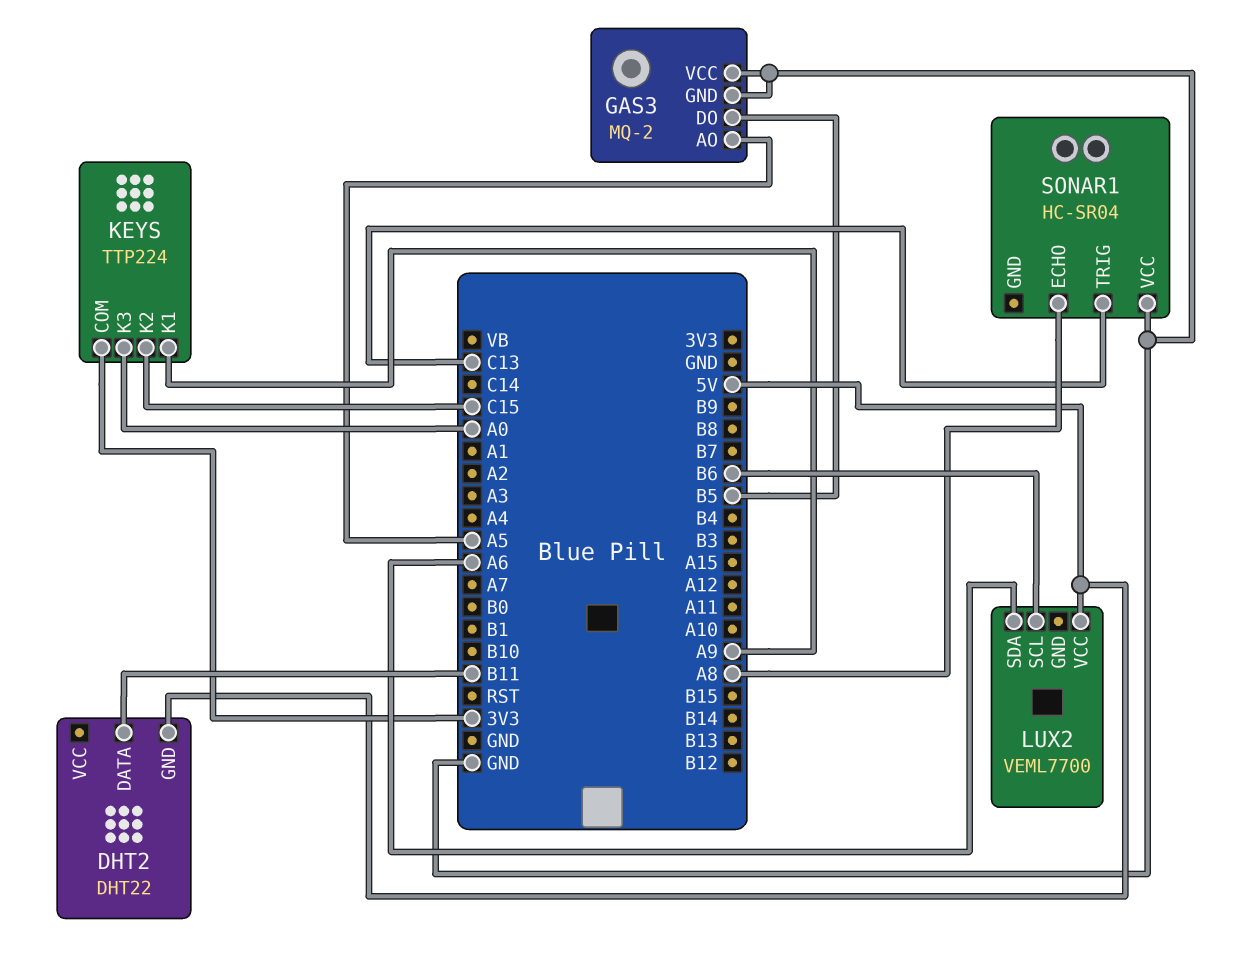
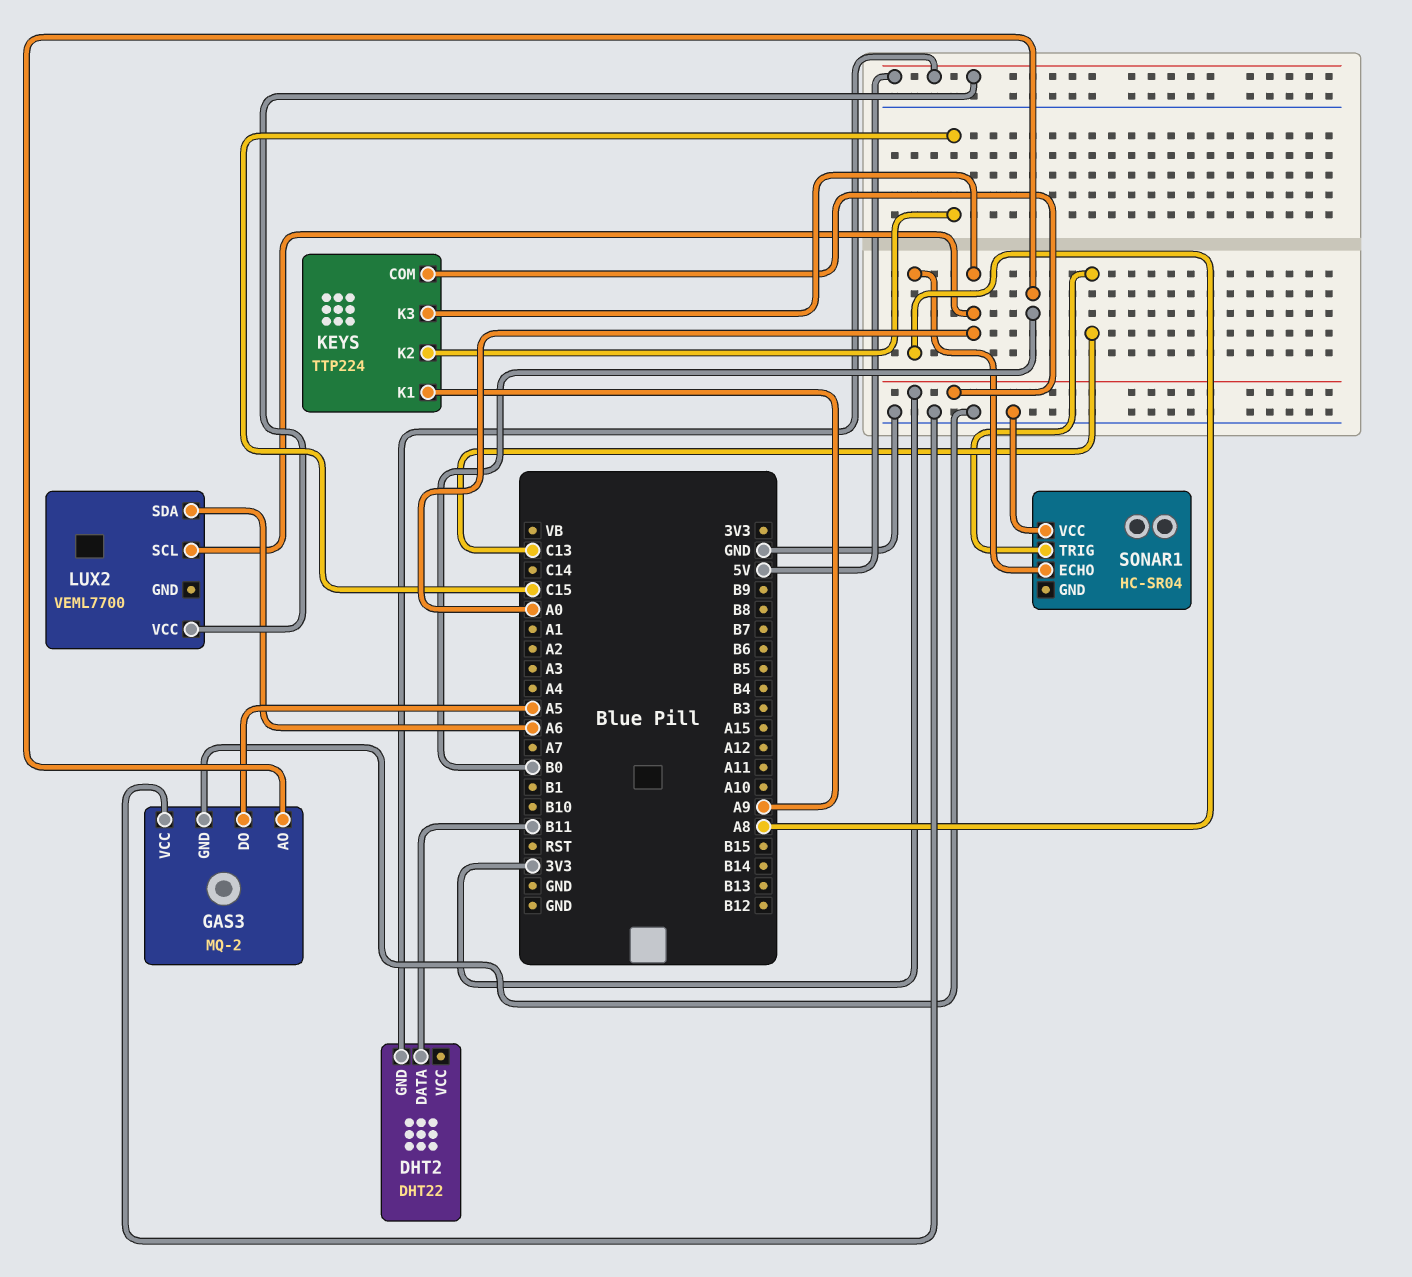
GAS3 pin AO: A5 -> B0
GAS3 pin DO: B5 -> A5
LUX2 pin SCL: B6 -> A0

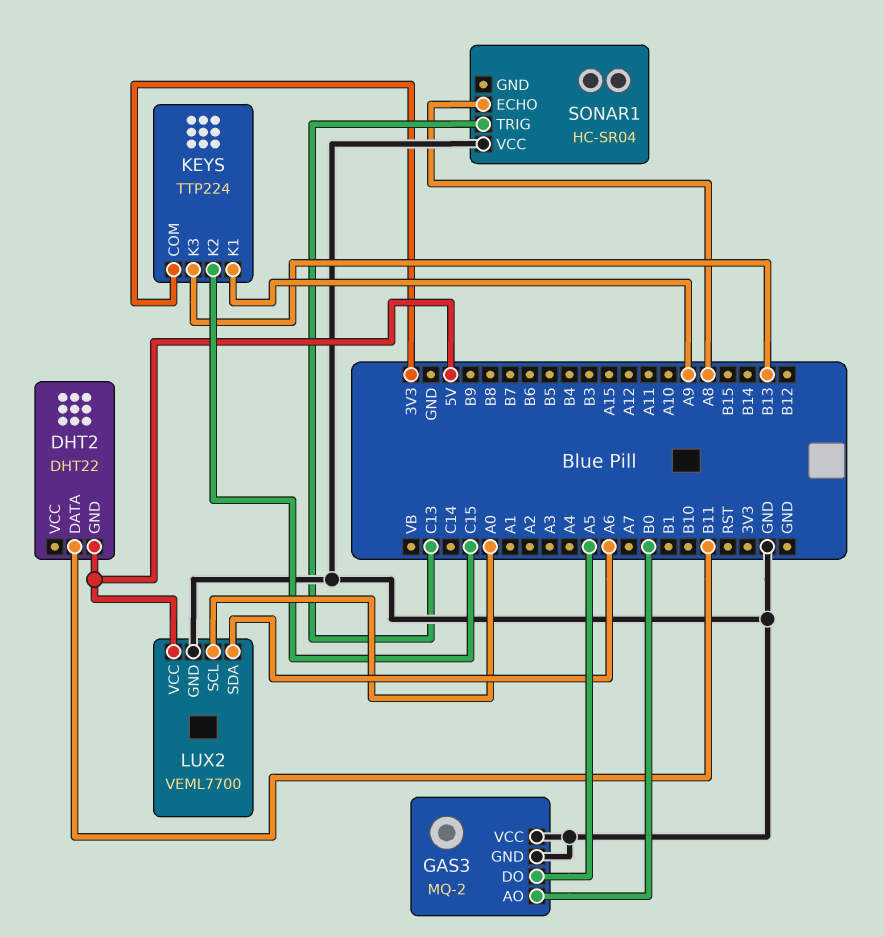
KEYS pin K3: A0 -> B13
LUX2 pin GND: none -> GND

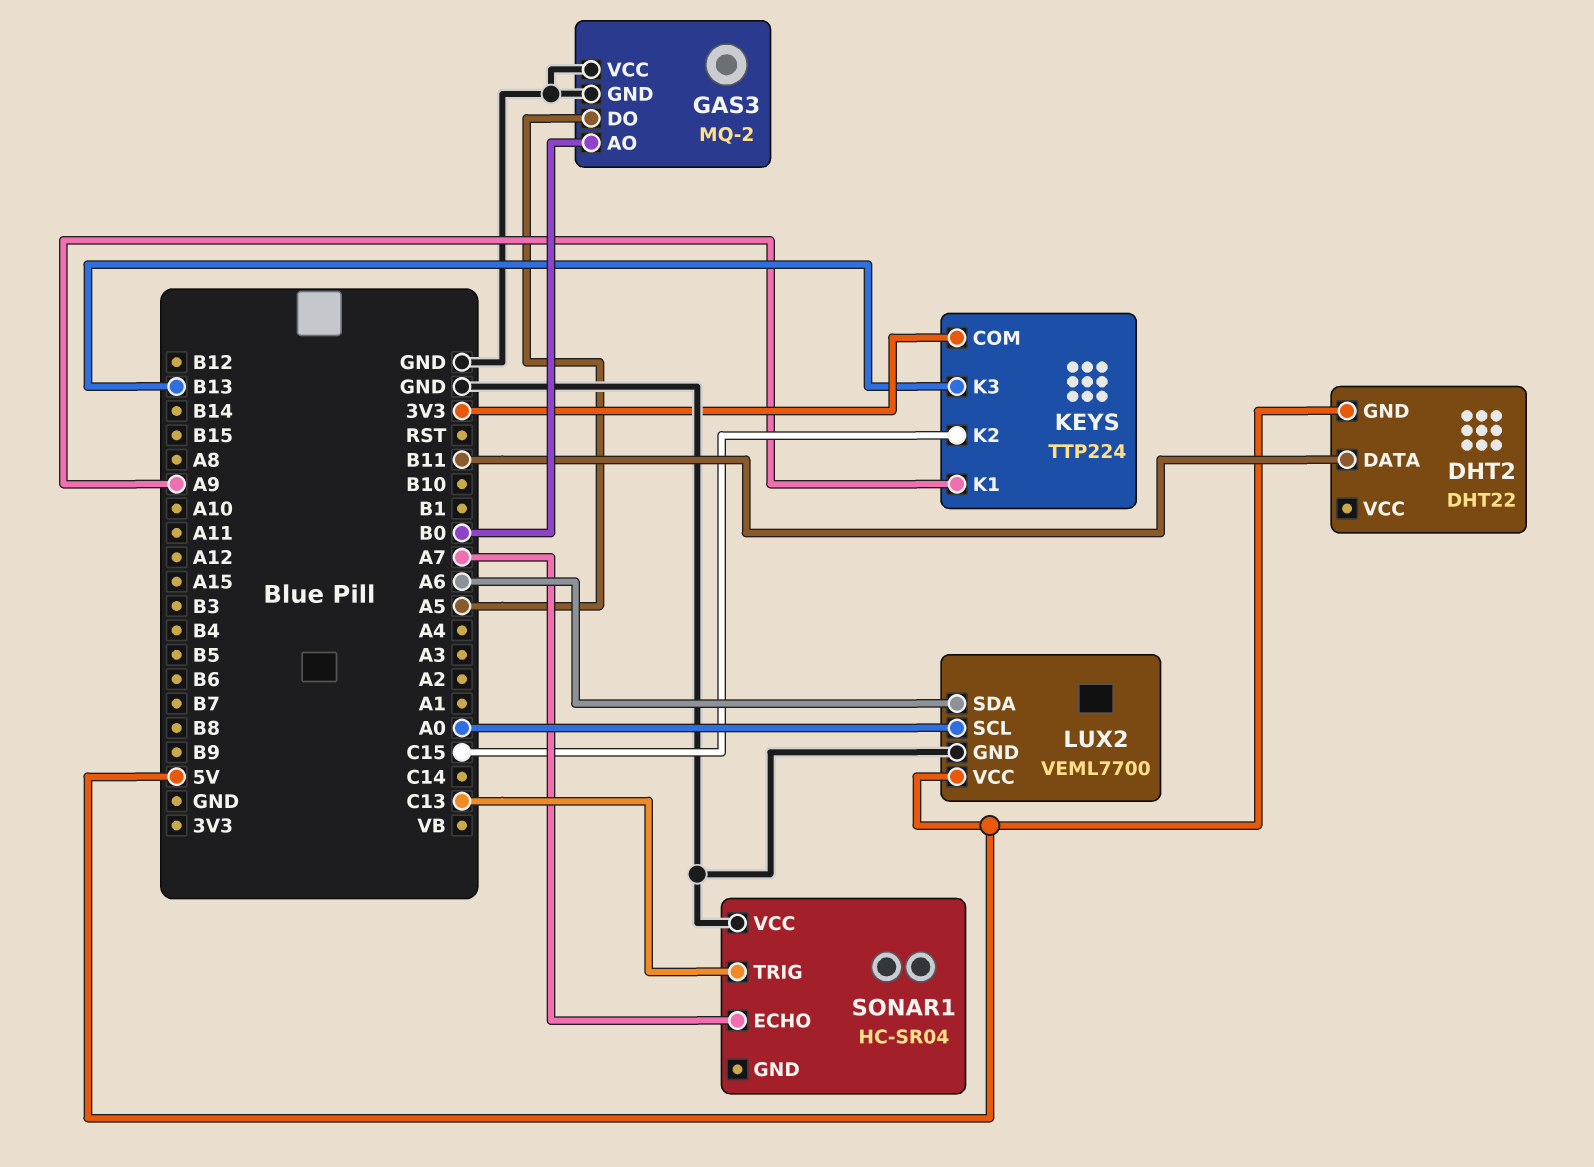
SONAR1 pin ECHO: A8 -> A7

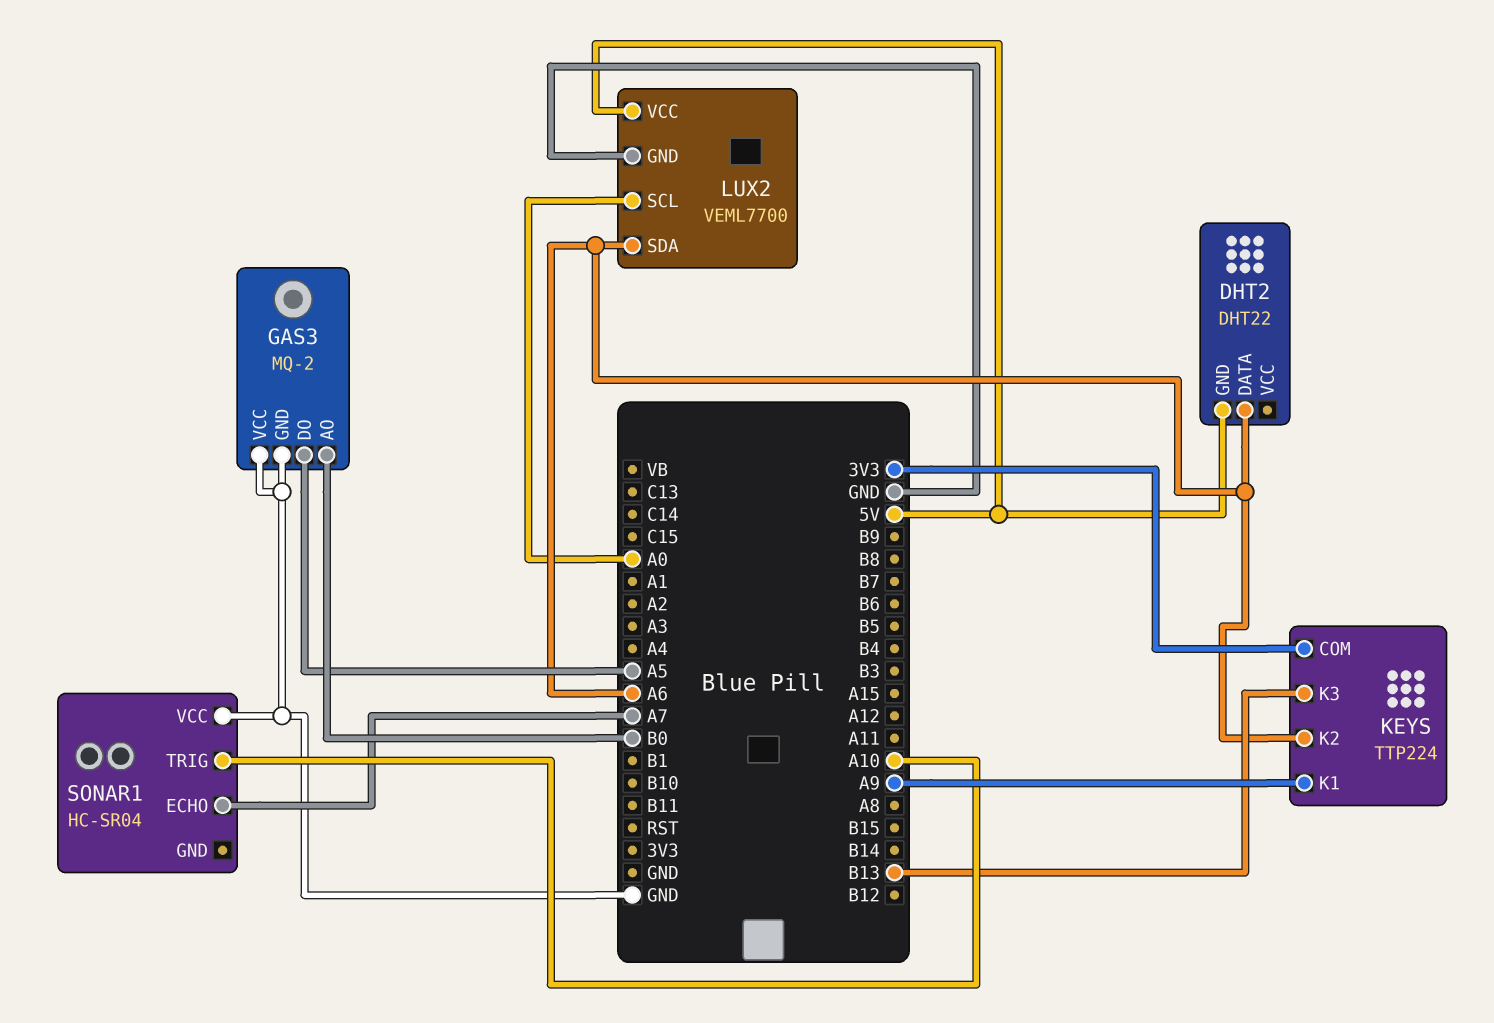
DHT2 pin DATA: B11 -> A6
KEYS pin K2: C15 -> A6
SONAR1 pin TRIG: C13 -> A10

